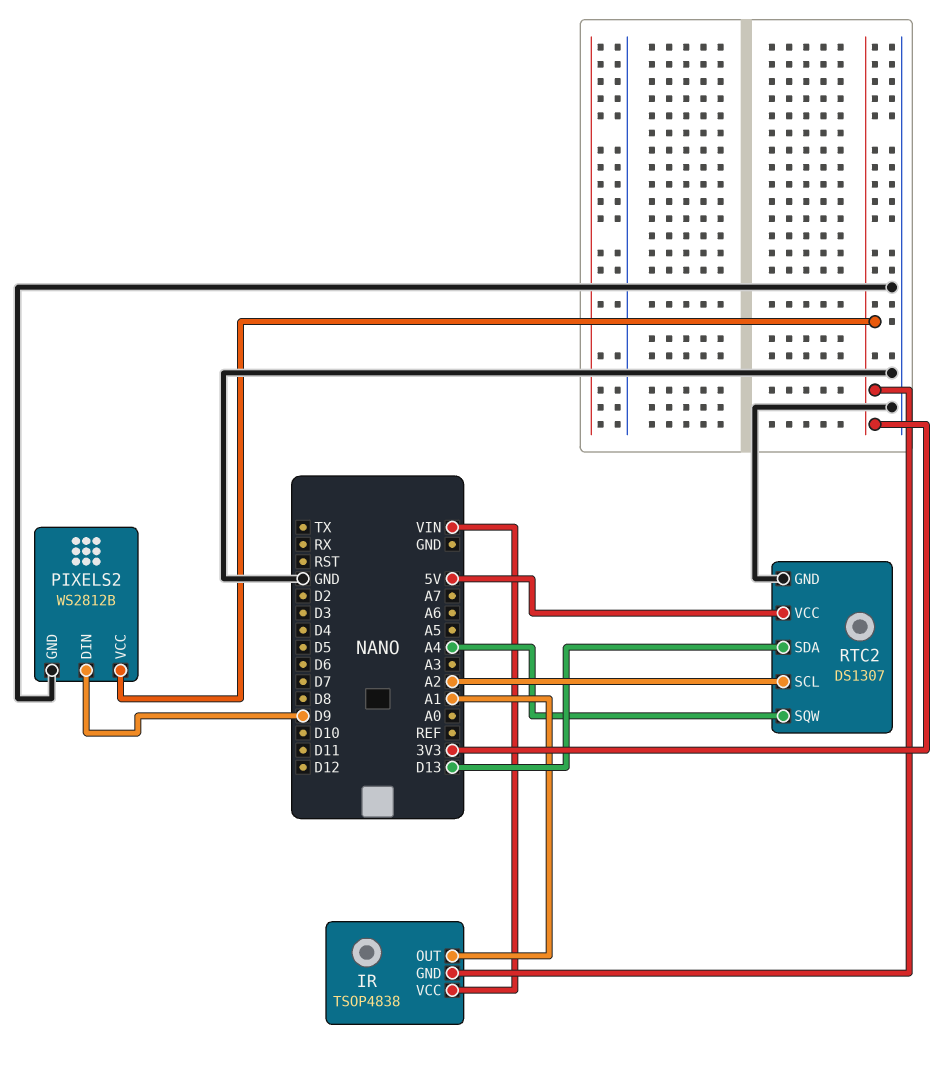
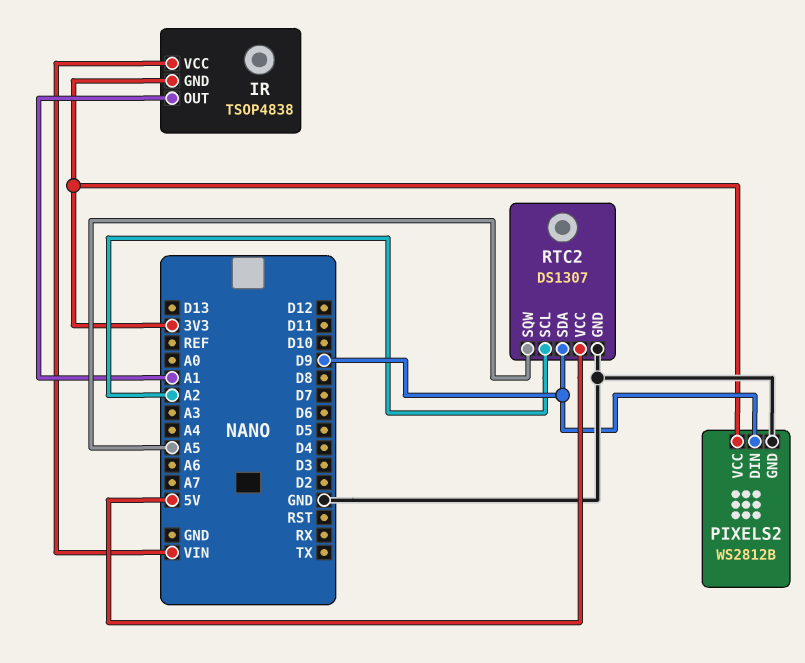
RTC2 pin SDA: D13 -> D9
RTC2 pin SQW: A4 -> A5

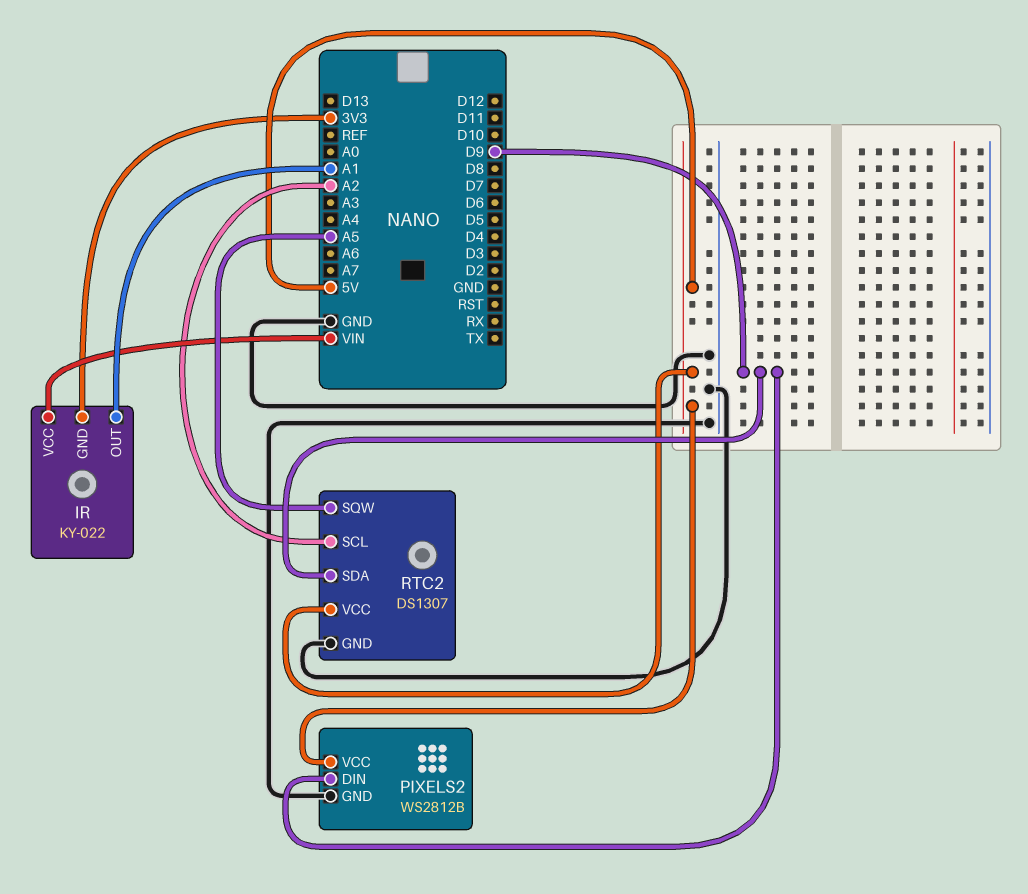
IR: TSOP4838 -> KY-022
PIXELS2 pin VCC: 3V3 -> 5V

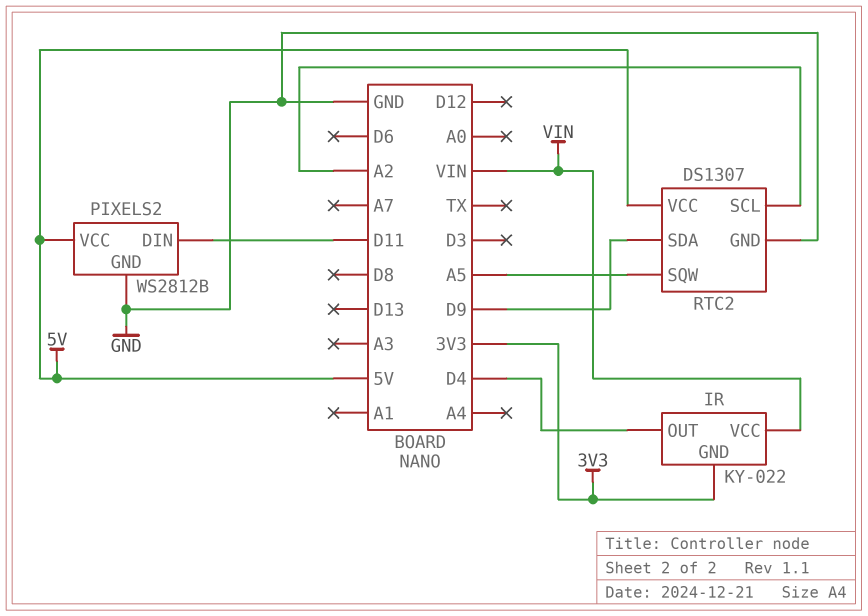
IR pin OUT: A1 -> D4
PIXELS2 pin DIN: D9 -> D11

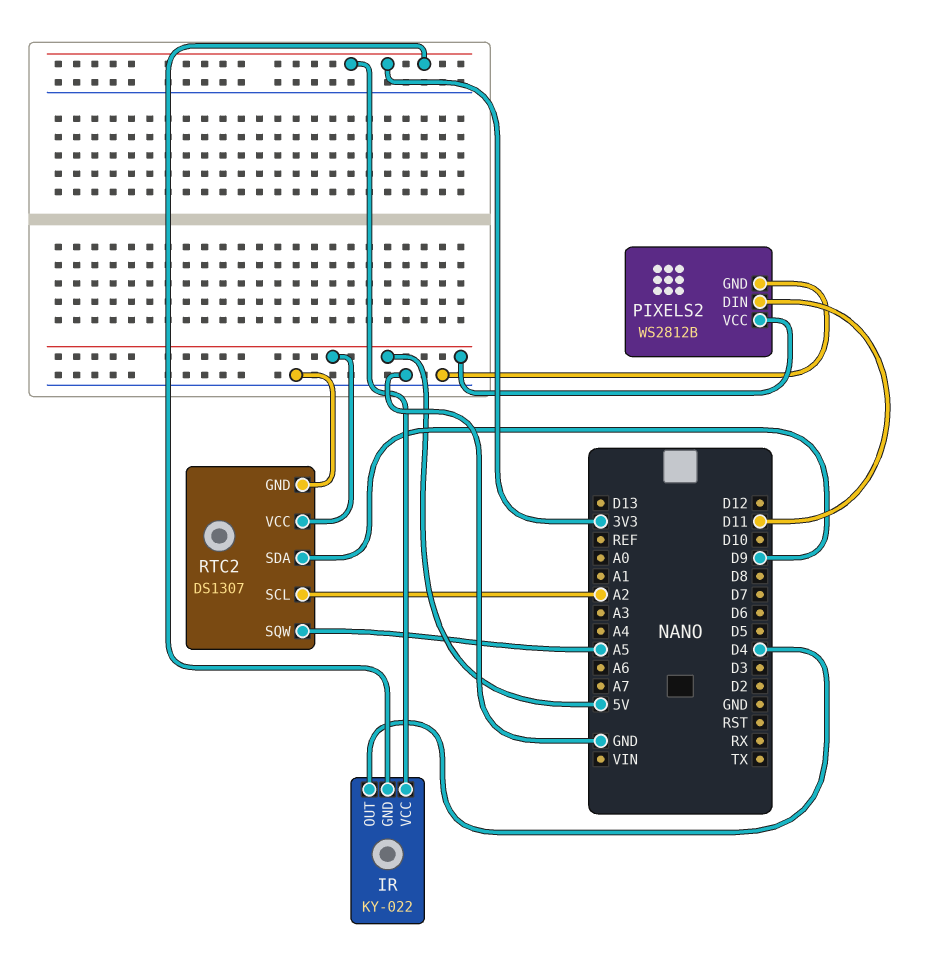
IR pin VCC: VIN -> 3V3

